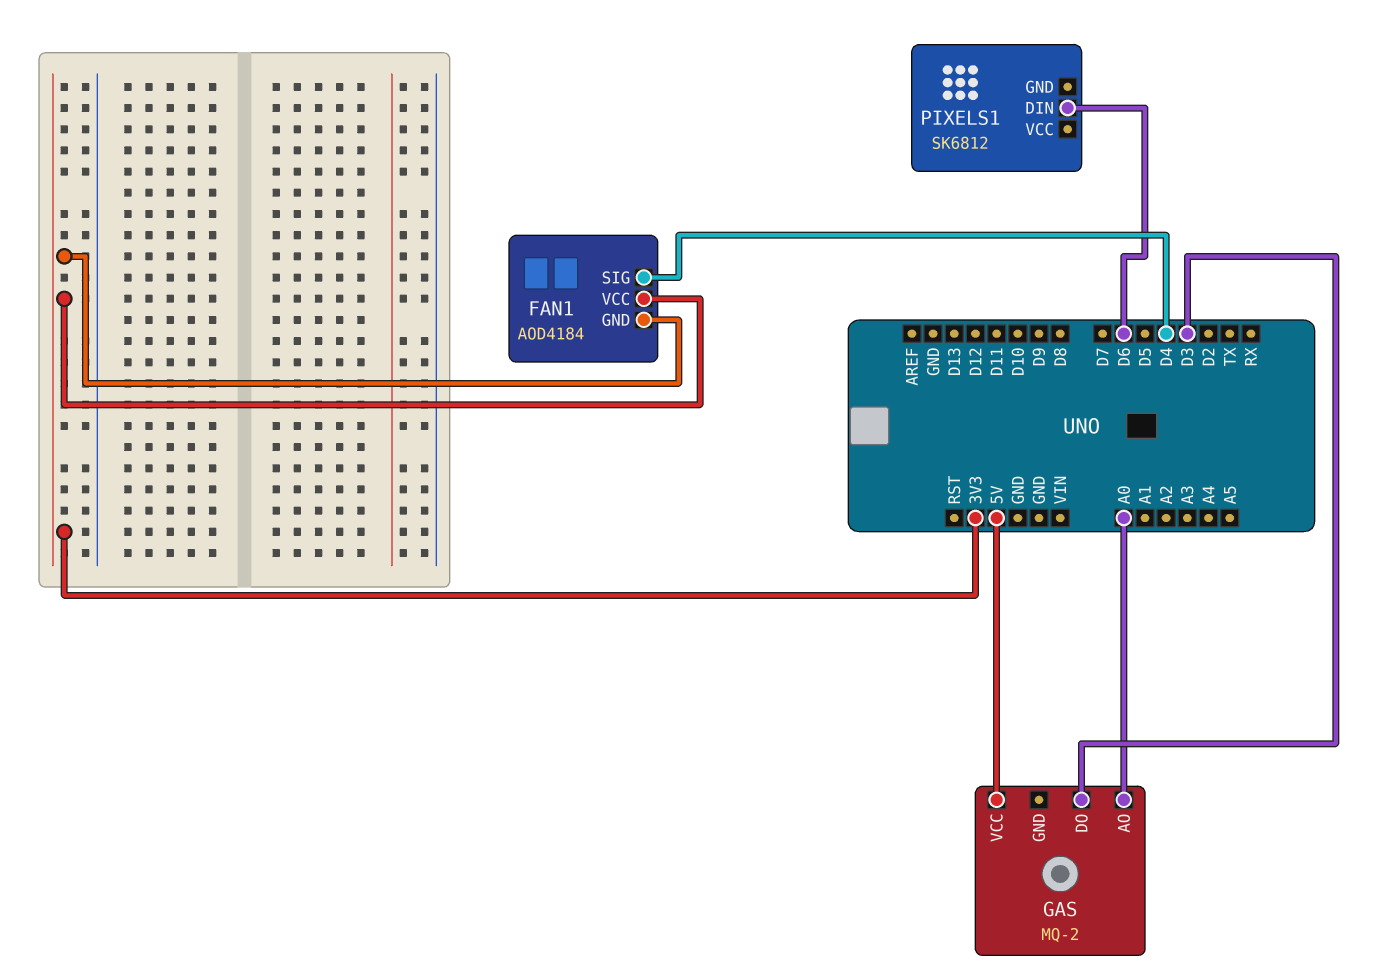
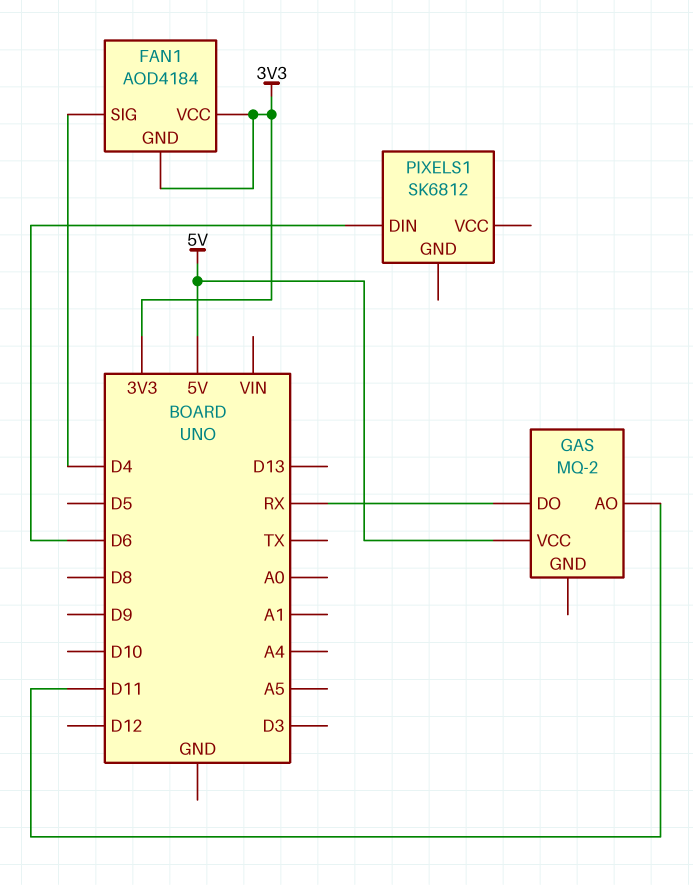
GAS pin AO: A0 -> D11
GAS pin DO: D3 -> RX

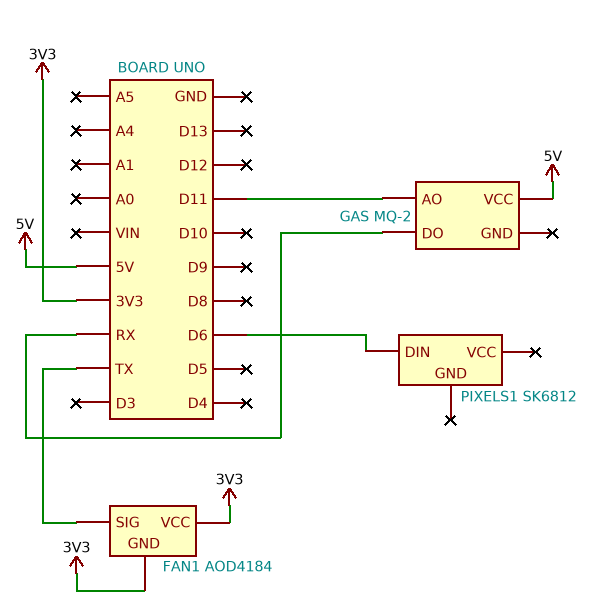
FAN1 pin SIG: D4 -> TX

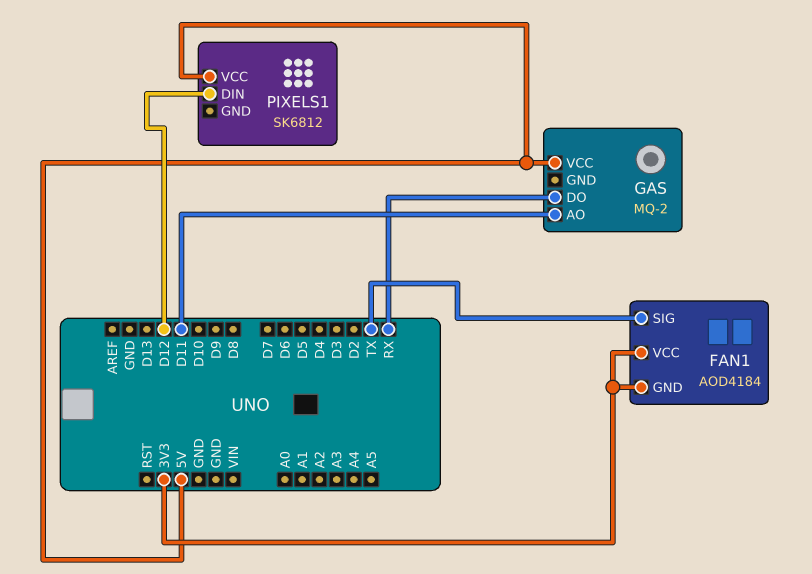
PIXELS1 pin DIN: D6 -> D12
PIXELS1 pin VCC: none -> 5V

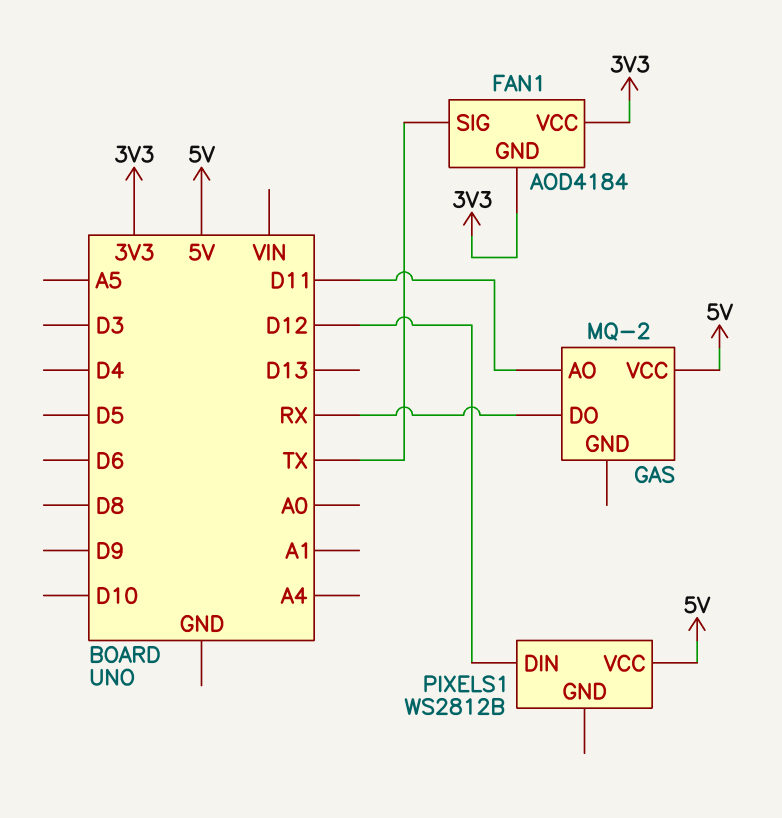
PIXELS1: SK6812 -> WS2812B

